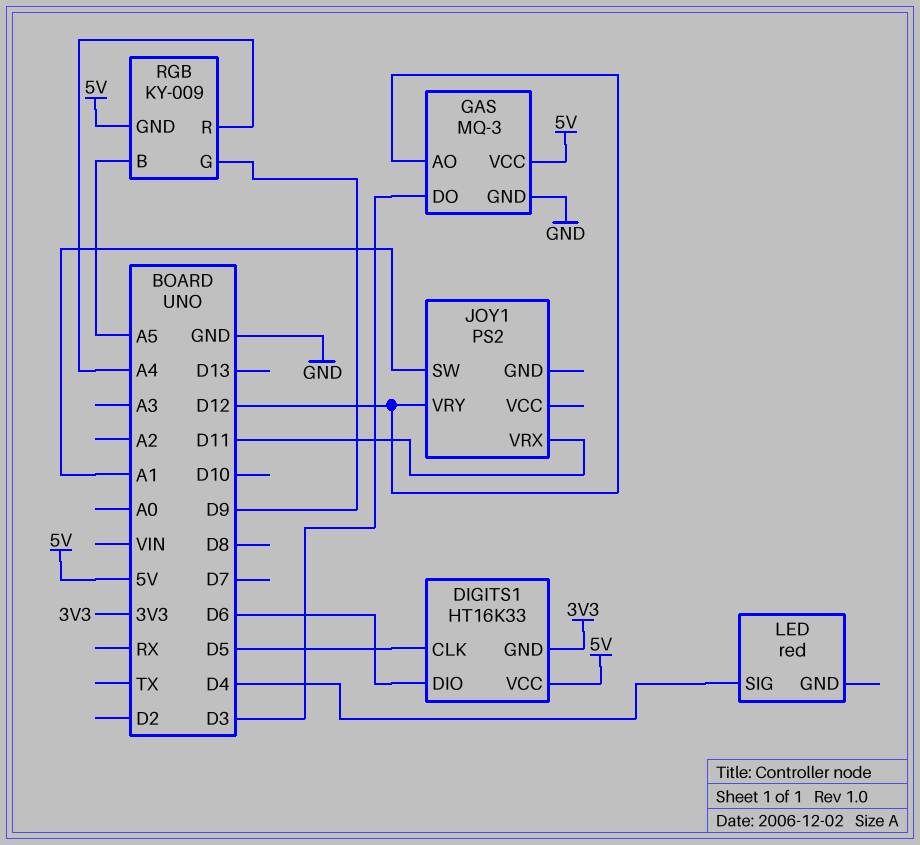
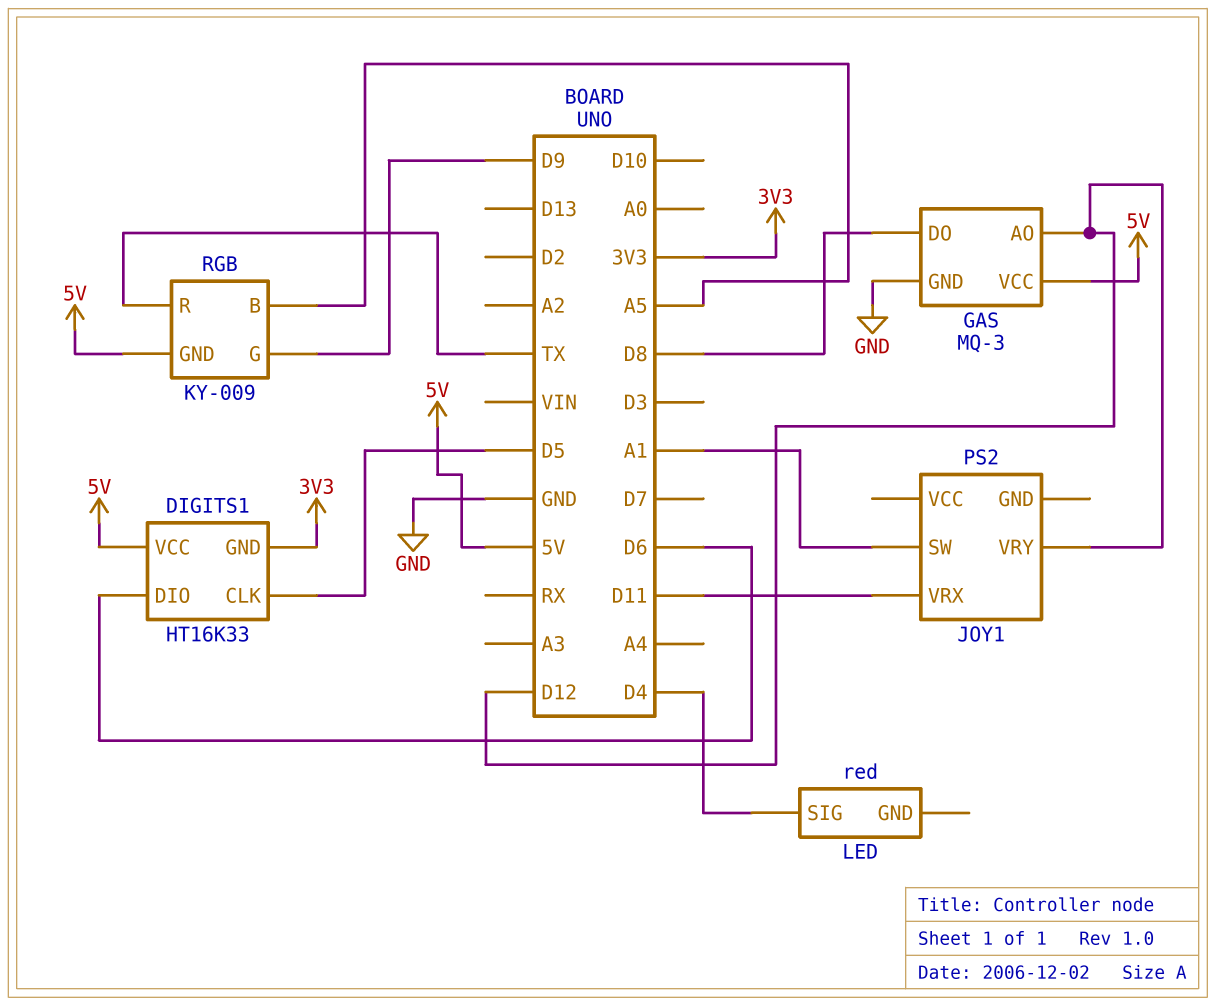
GAS pin DO: D3 -> D8
RGB pin R: A4 -> TX

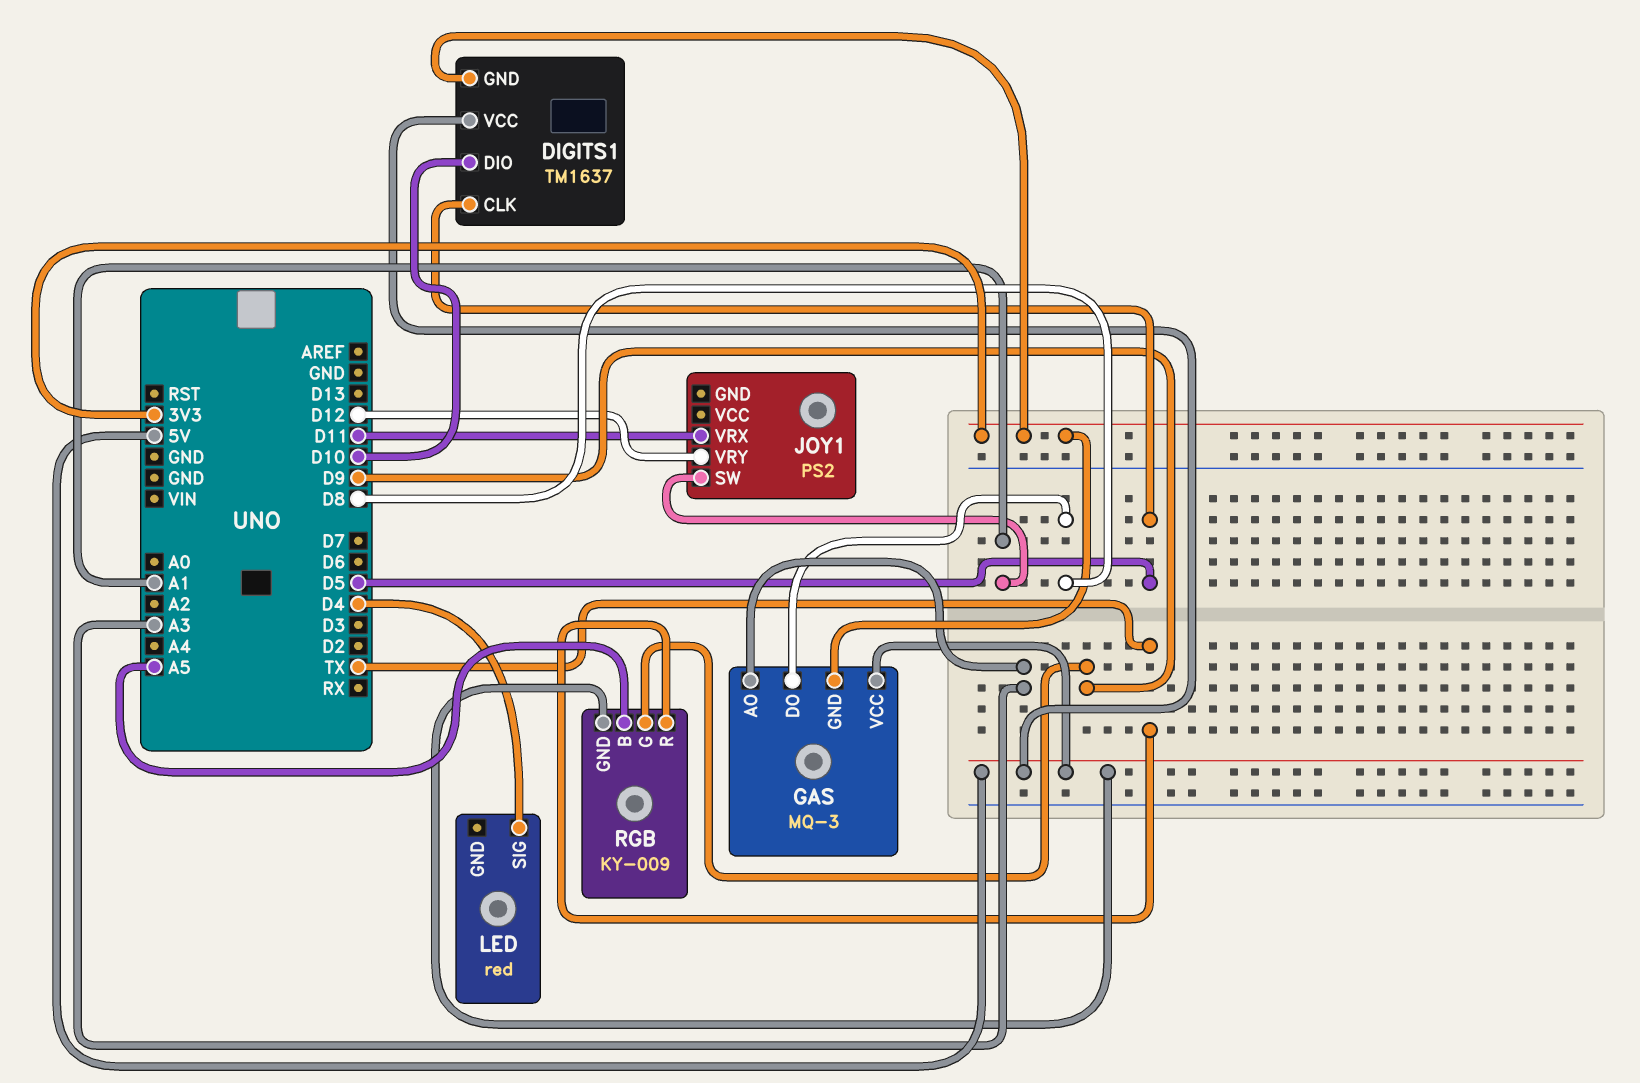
DIGITS1: HT16K33 -> TM1637
DIGITS1 pin DIO: D6 -> D10
GAS pin AO: D12 -> A3
GAS pin GND: GND -> 3V3

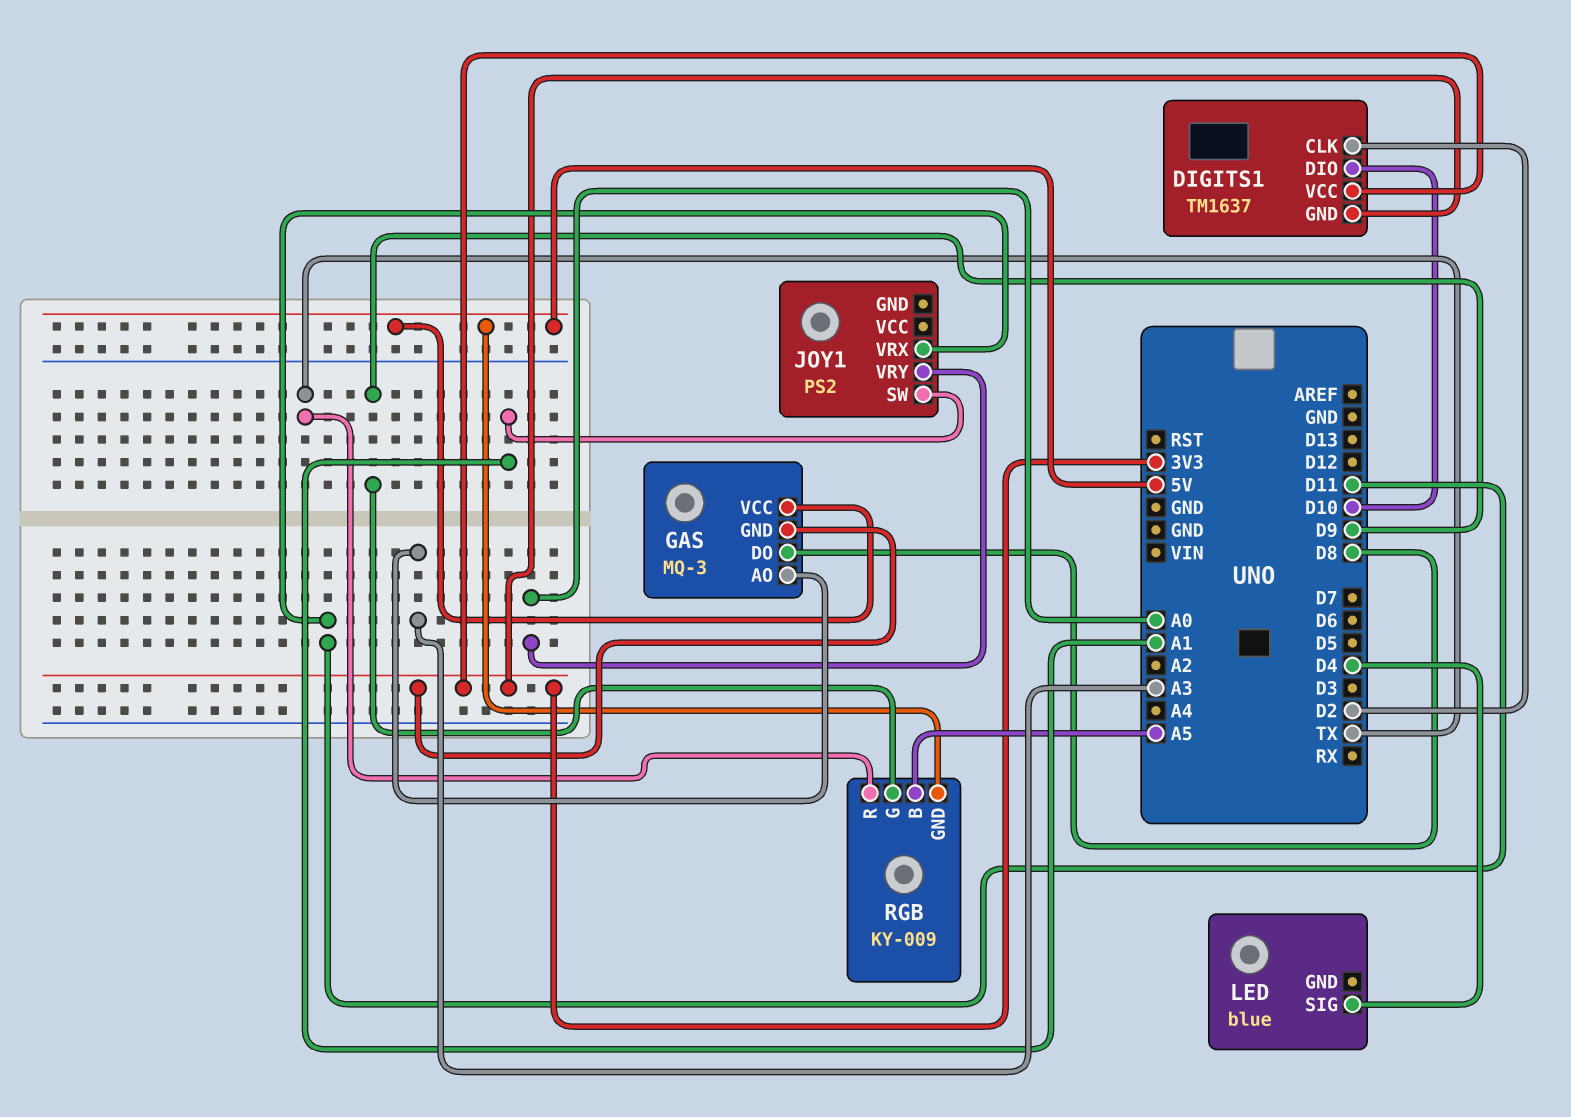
DIGITS1 pin CLK: D5 -> D2
DIGITS1 pin VCC: 5V -> 3V3
JOY1 pin VRY: D12 -> A0
LED: red -> blue

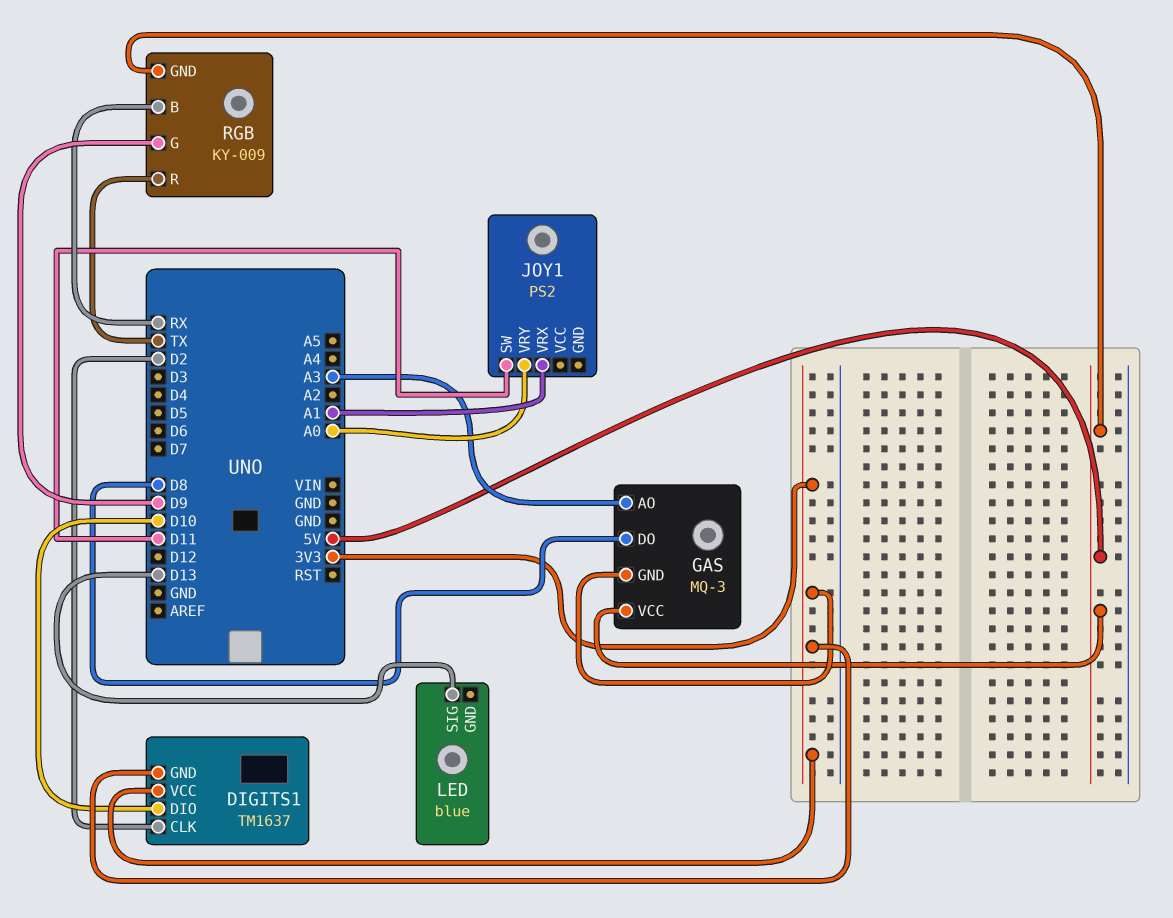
JOY1 pin SW: A1 -> D11
JOY1 pin VRX: D11 -> A1
LED pin SIG: D4 -> D13
RGB pin B: A5 -> RX

